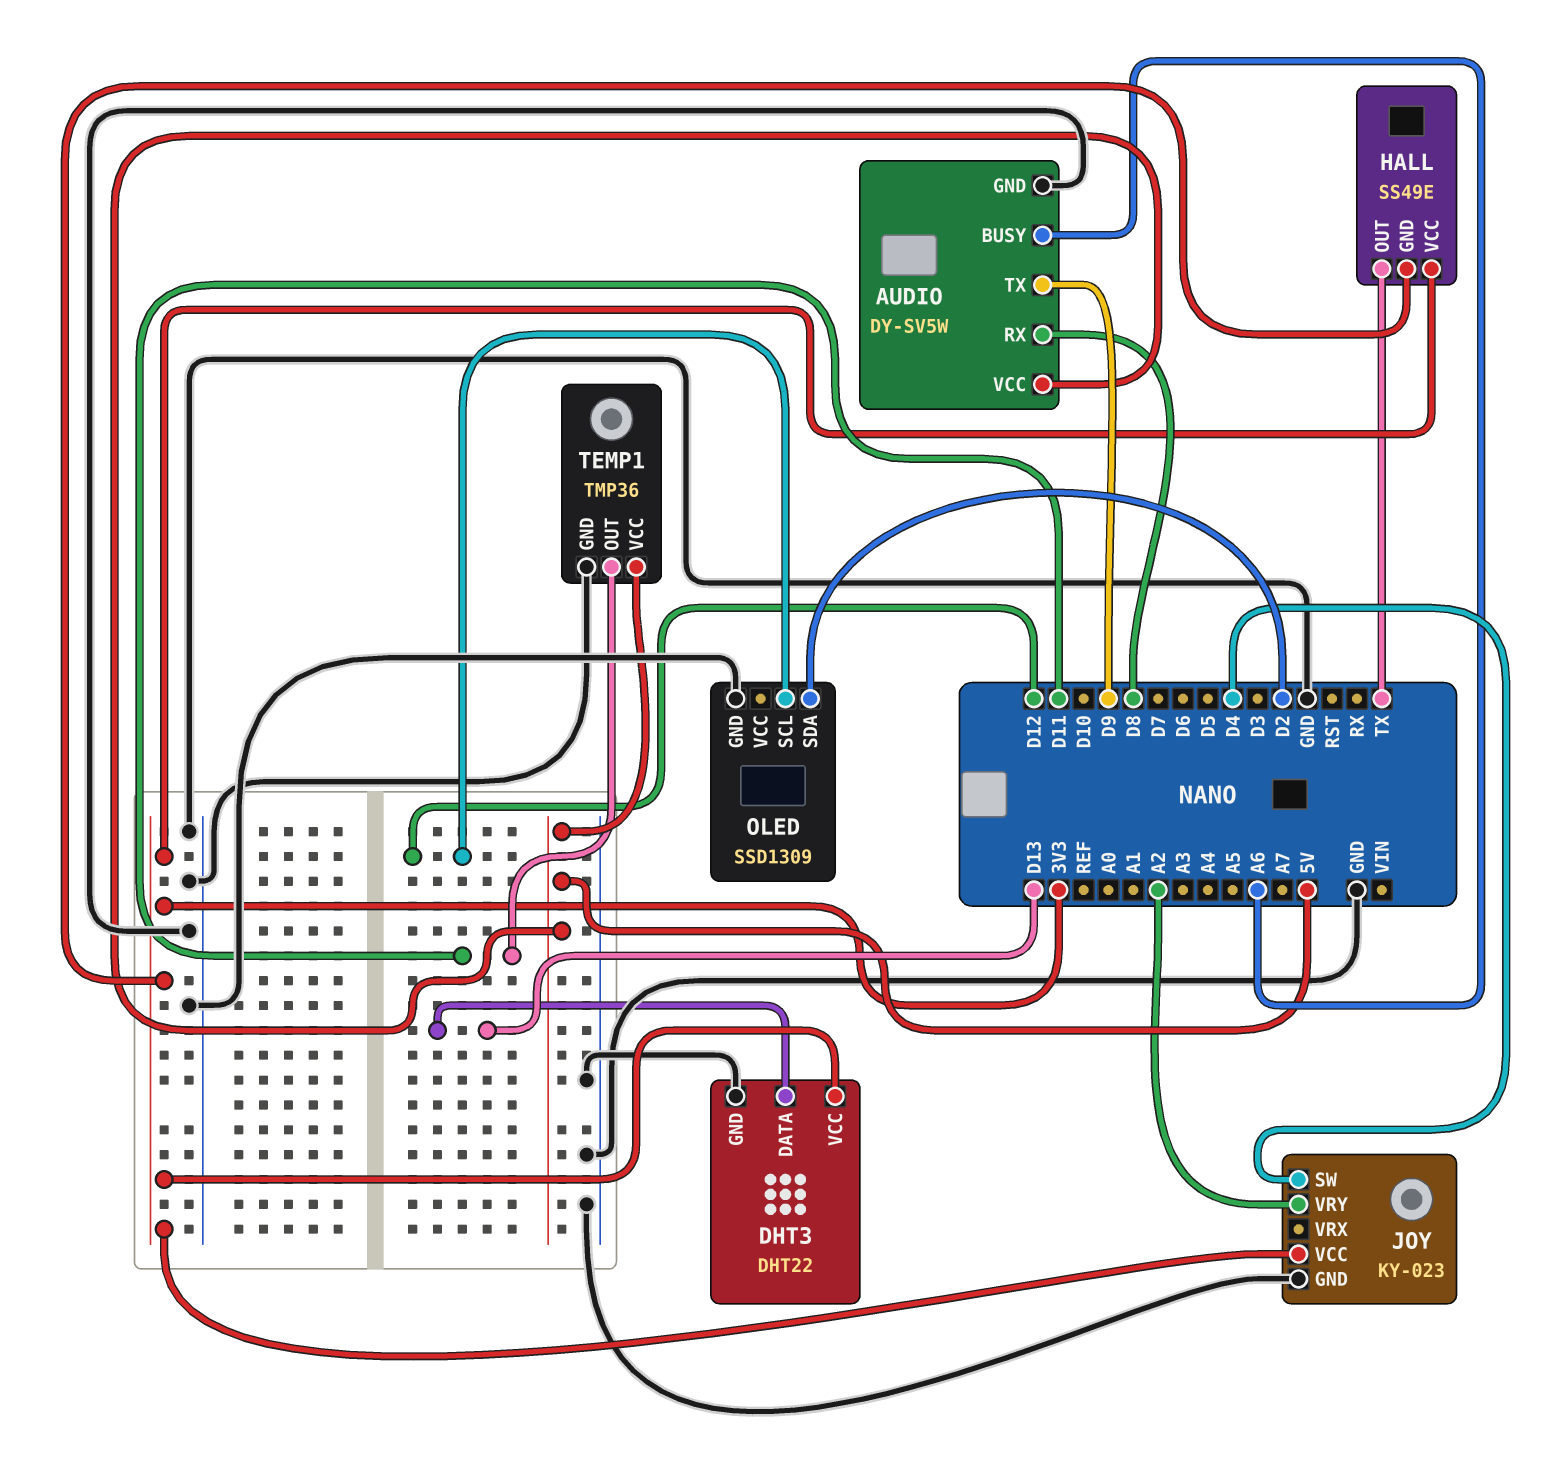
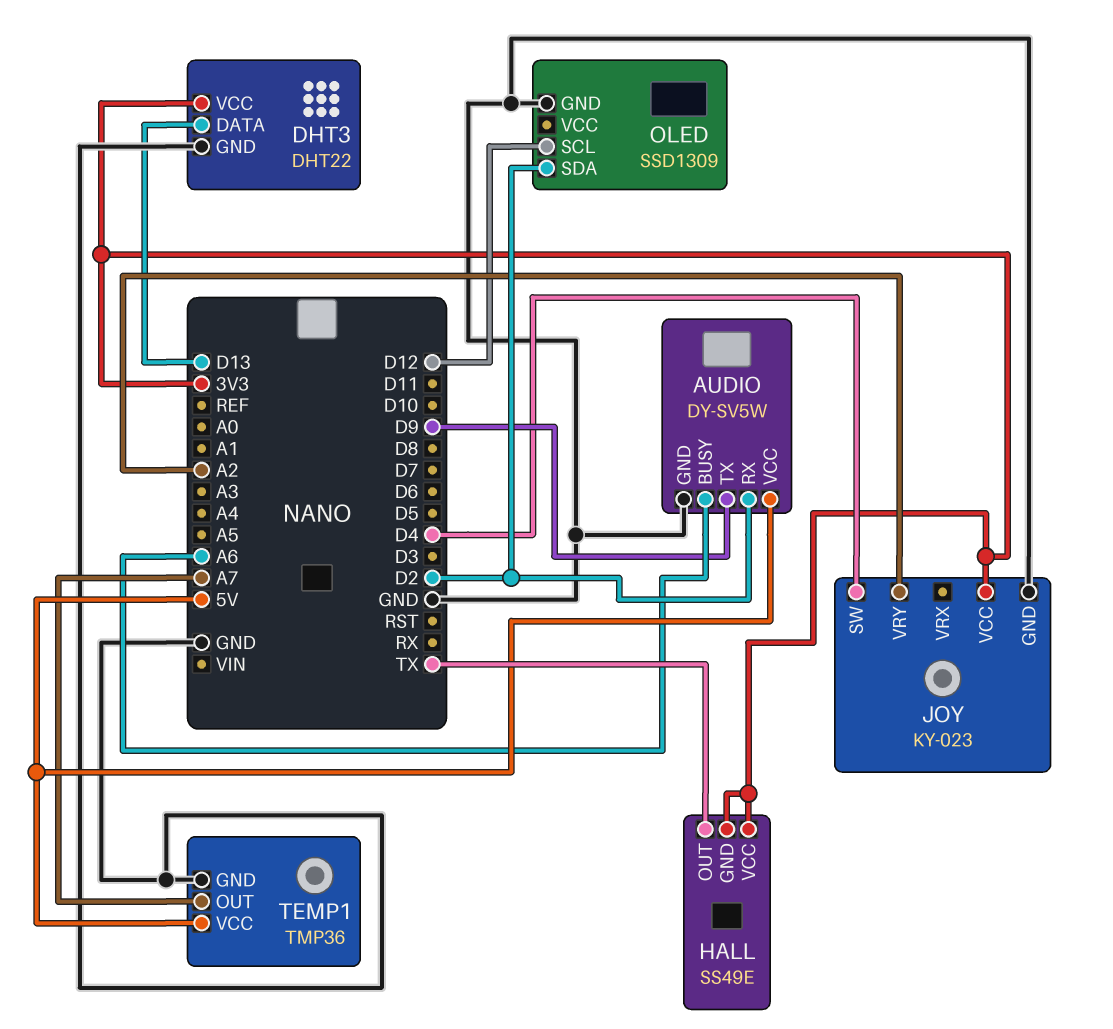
AUDIO pin RX: D8 -> D2
TEMP1 pin OUT: D11 -> A7

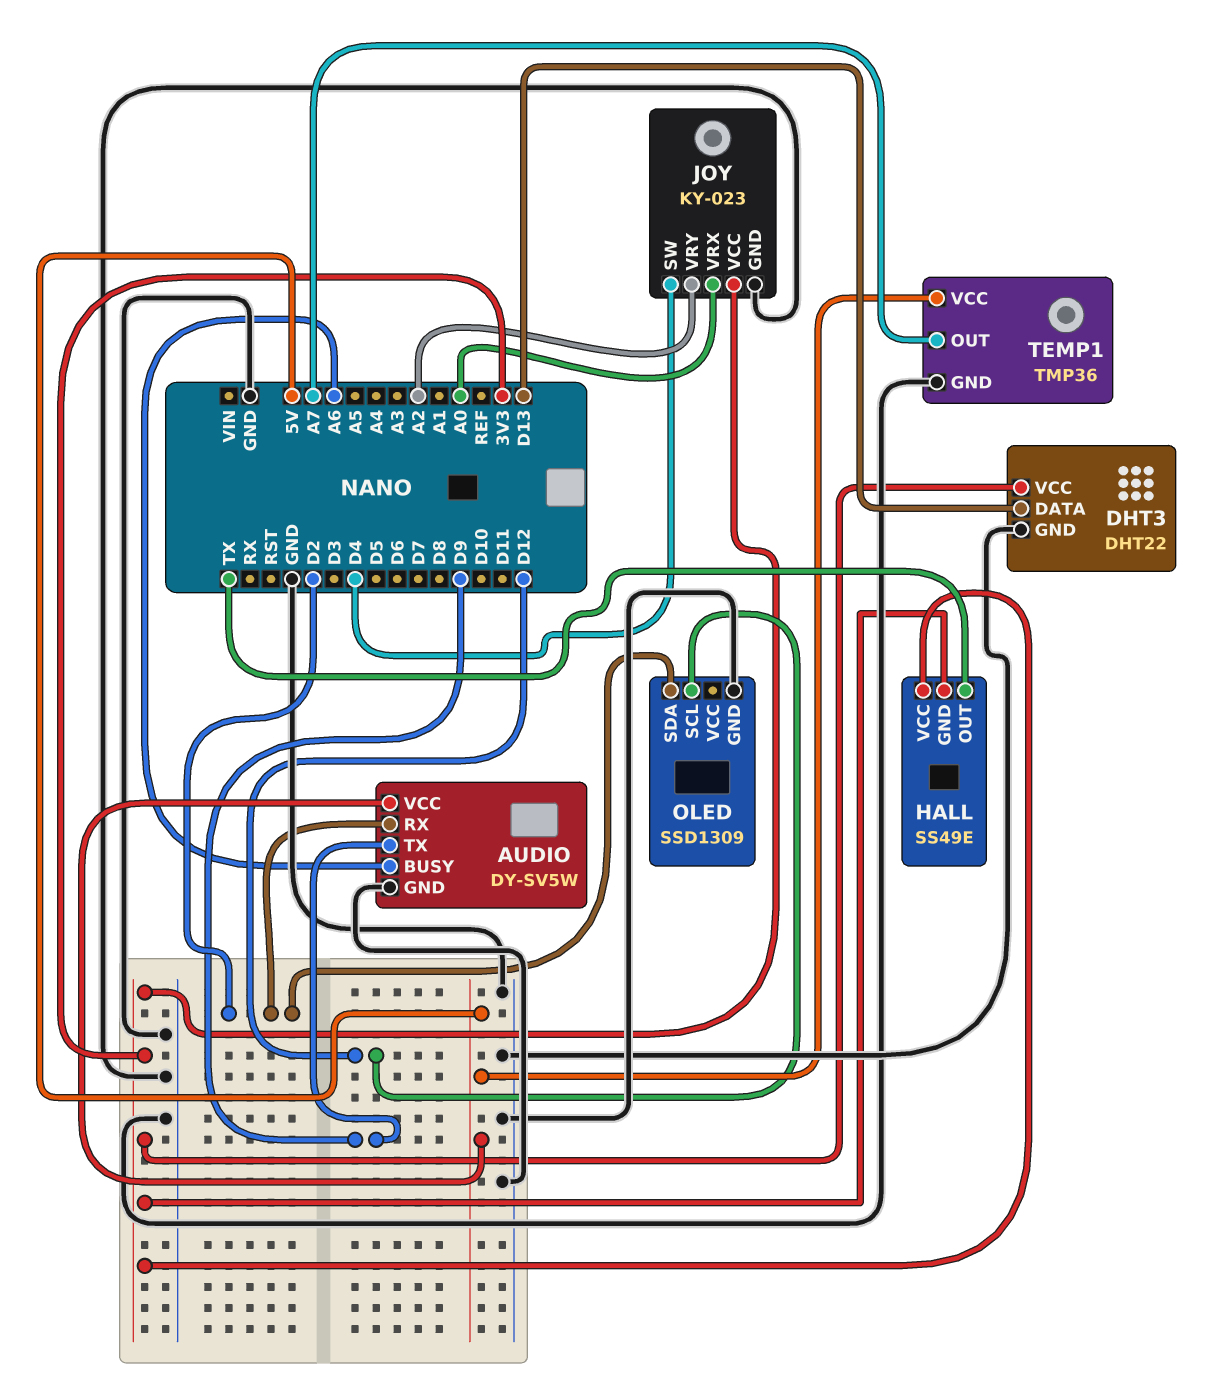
JOY pin VRX: none -> A0

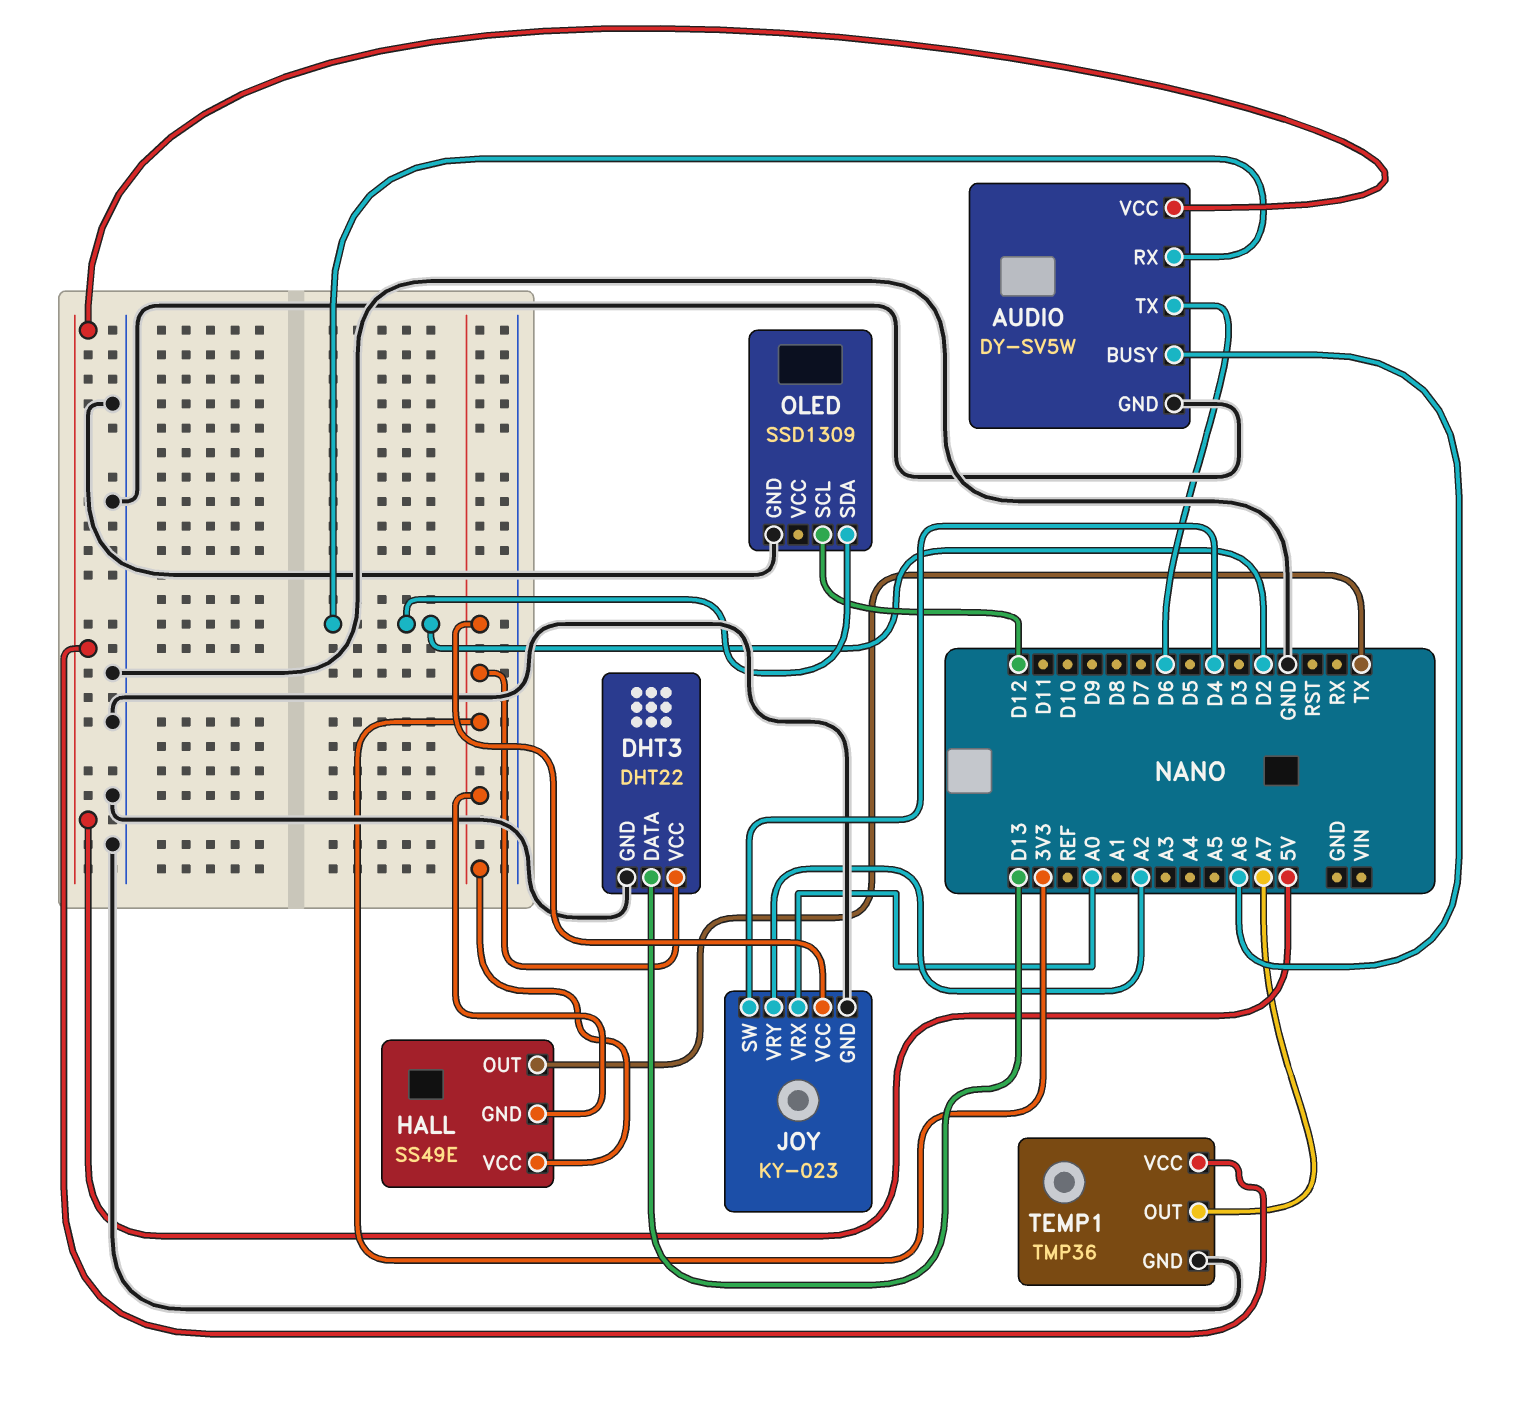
AUDIO pin TX: D9 -> D6

